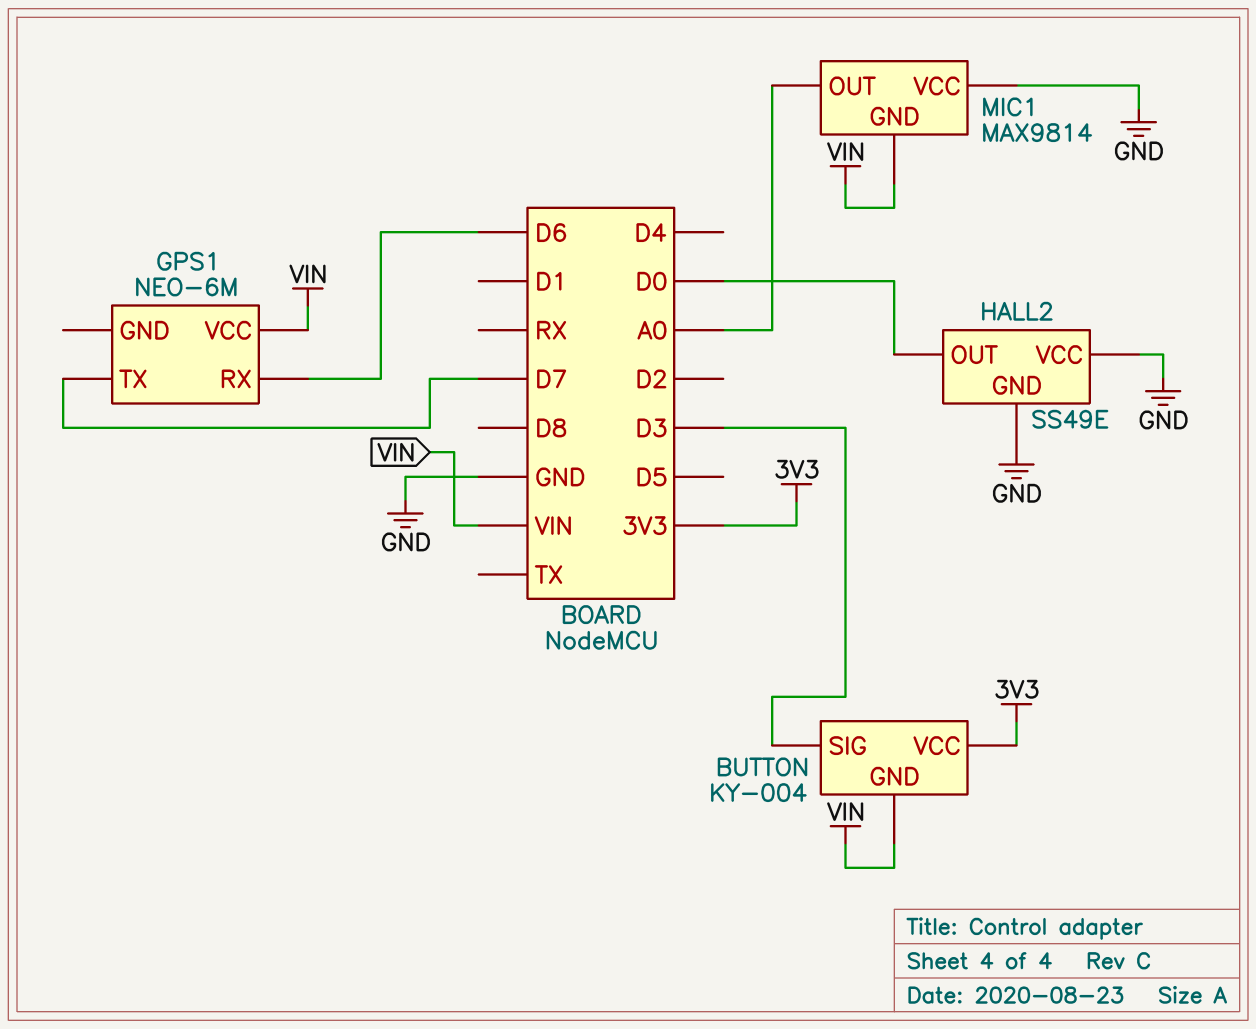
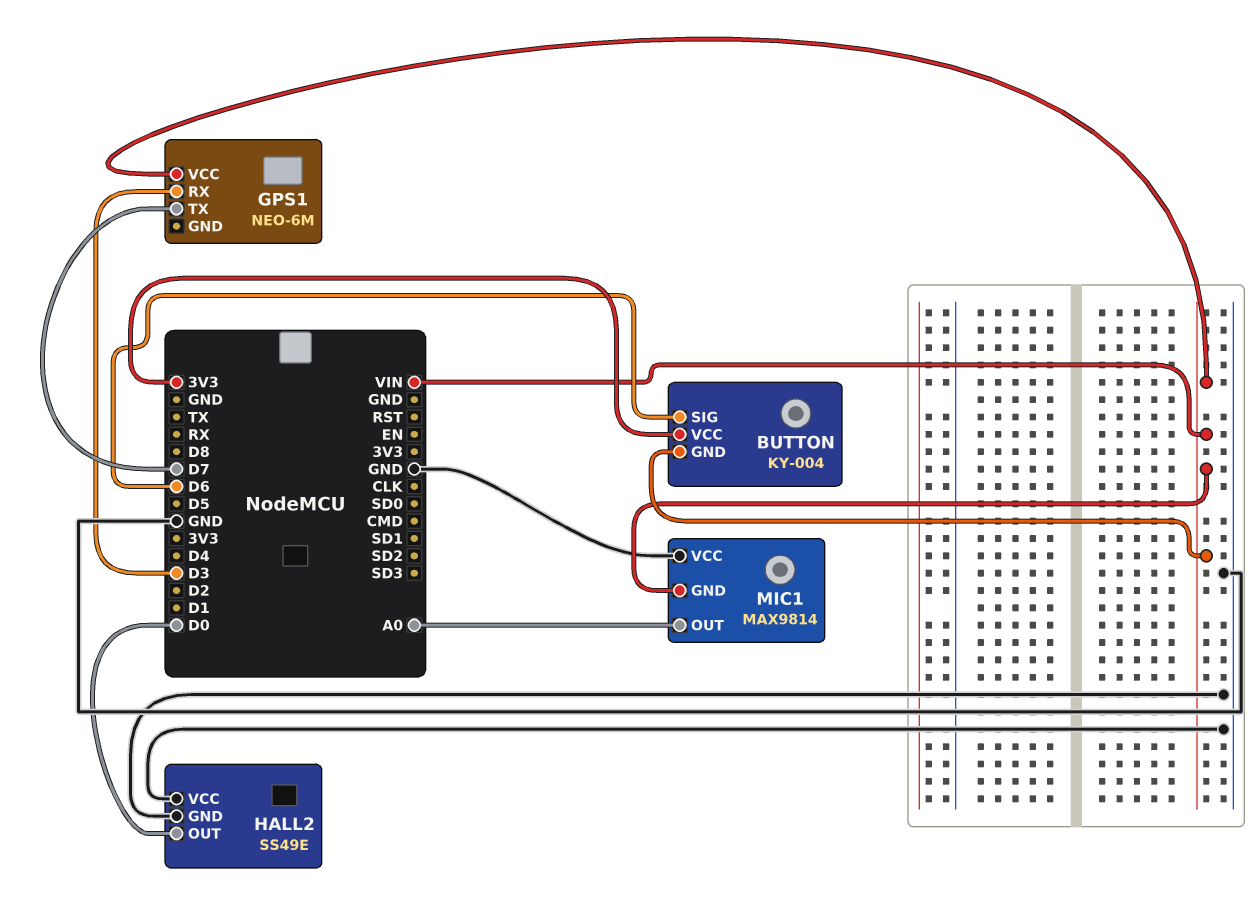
BUTTON pin SIG: D3 -> D6
GPS1 pin RX: D6 -> D3

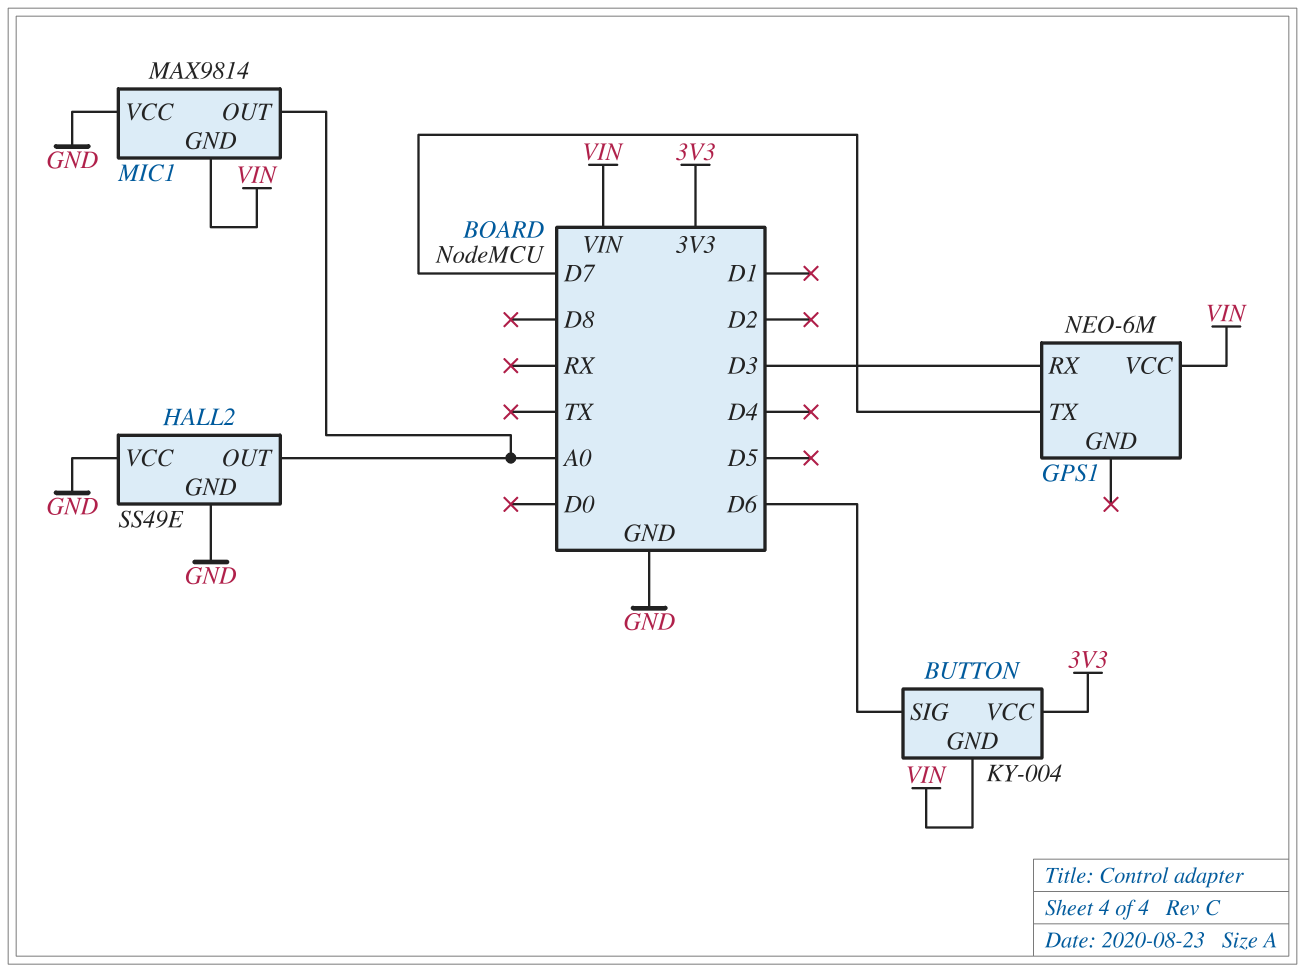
HALL2 pin OUT: D0 -> A0

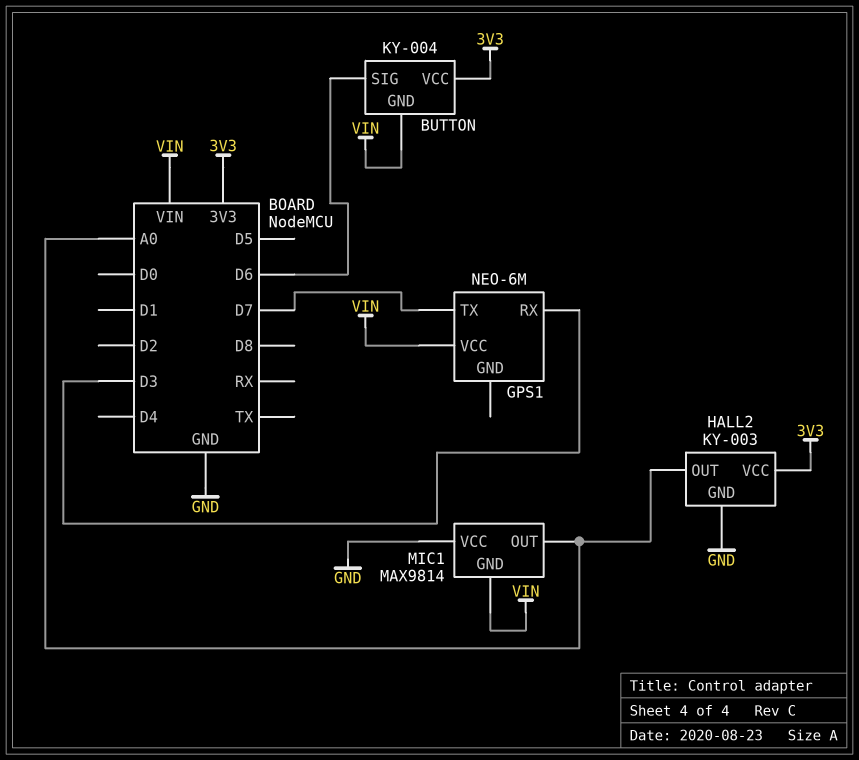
HALL2: SS49E -> KY-003
HALL2 pin VCC: GND -> 3V3

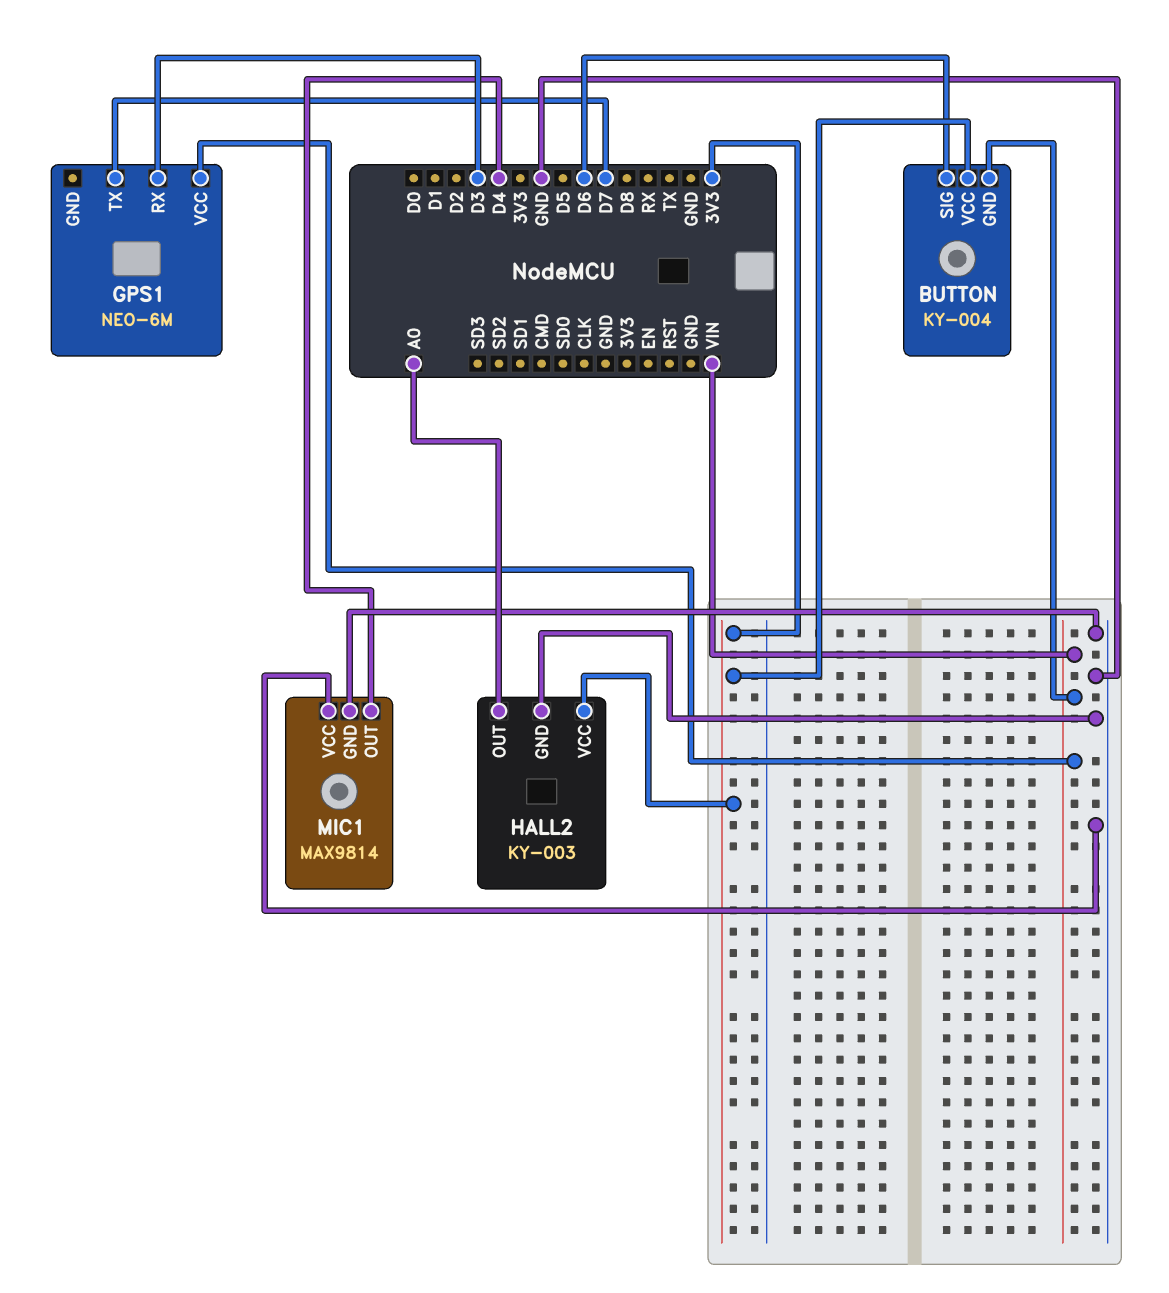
MIC1 pin GND: VIN -> GND
MIC1 pin OUT: A0 -> D4

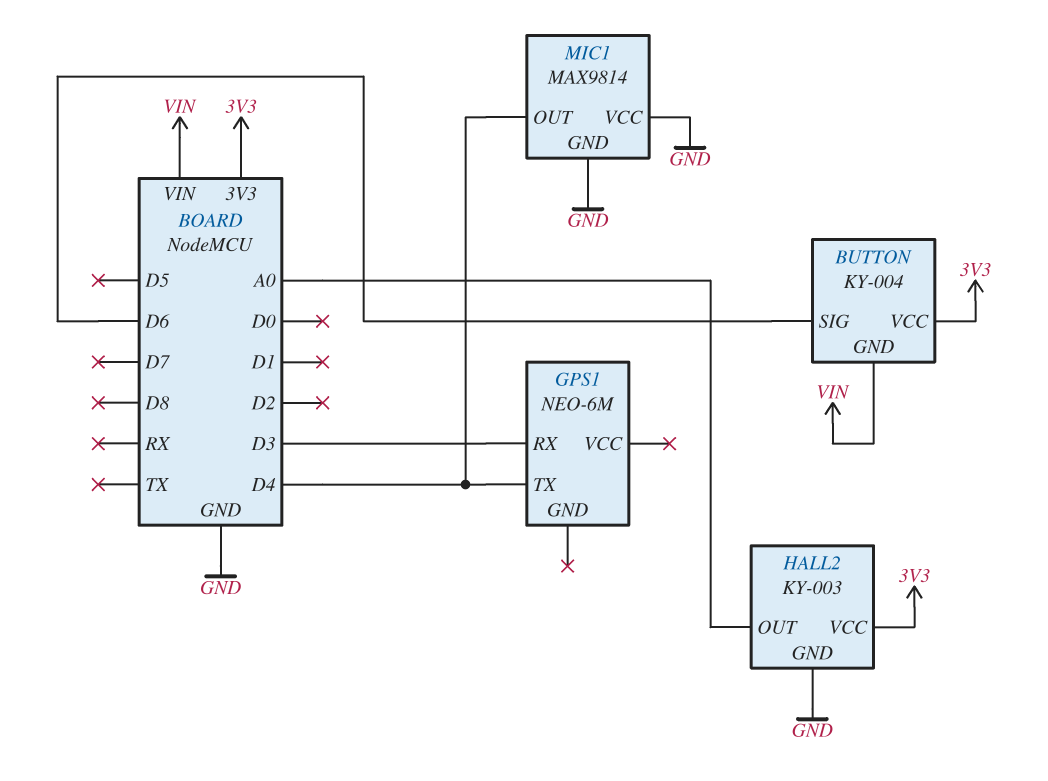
GPS1 pin TX: D7 -> D4
GPS1 pin VCC: VIN -> none

